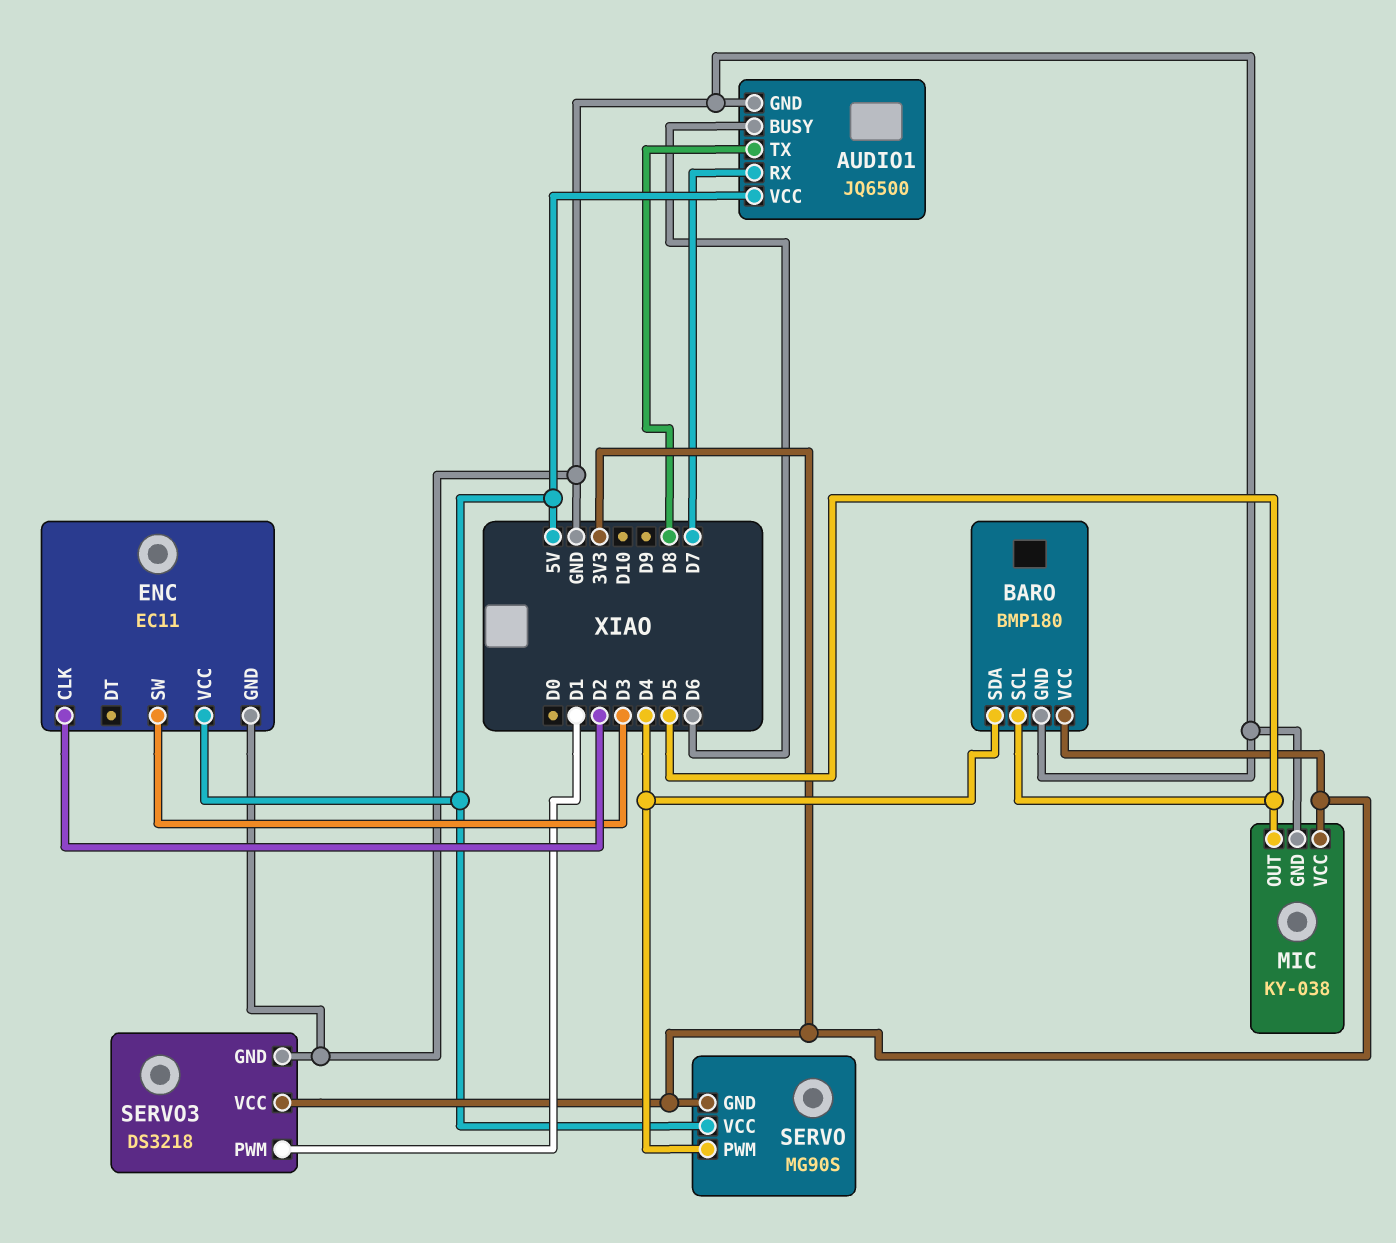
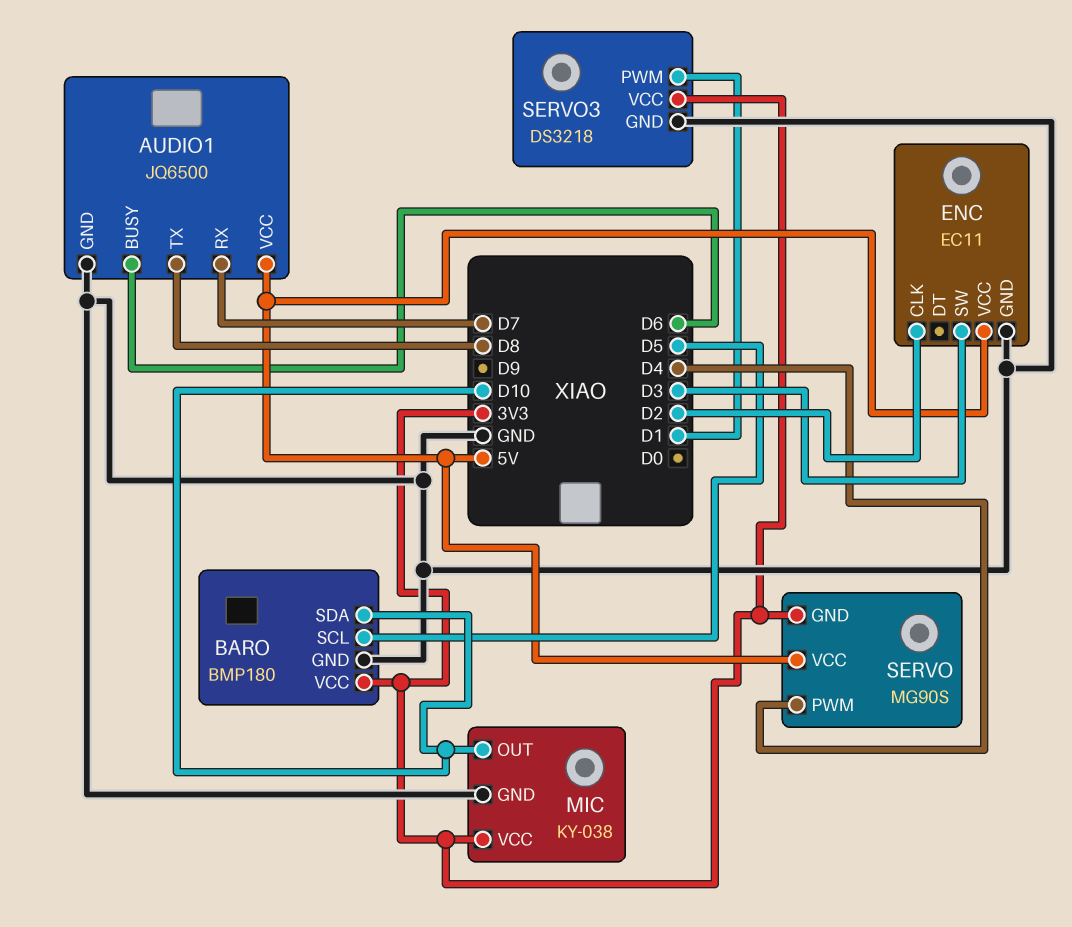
BARO pin SDA: D4 -> D10
MIC pin OUT: D5 -> D10

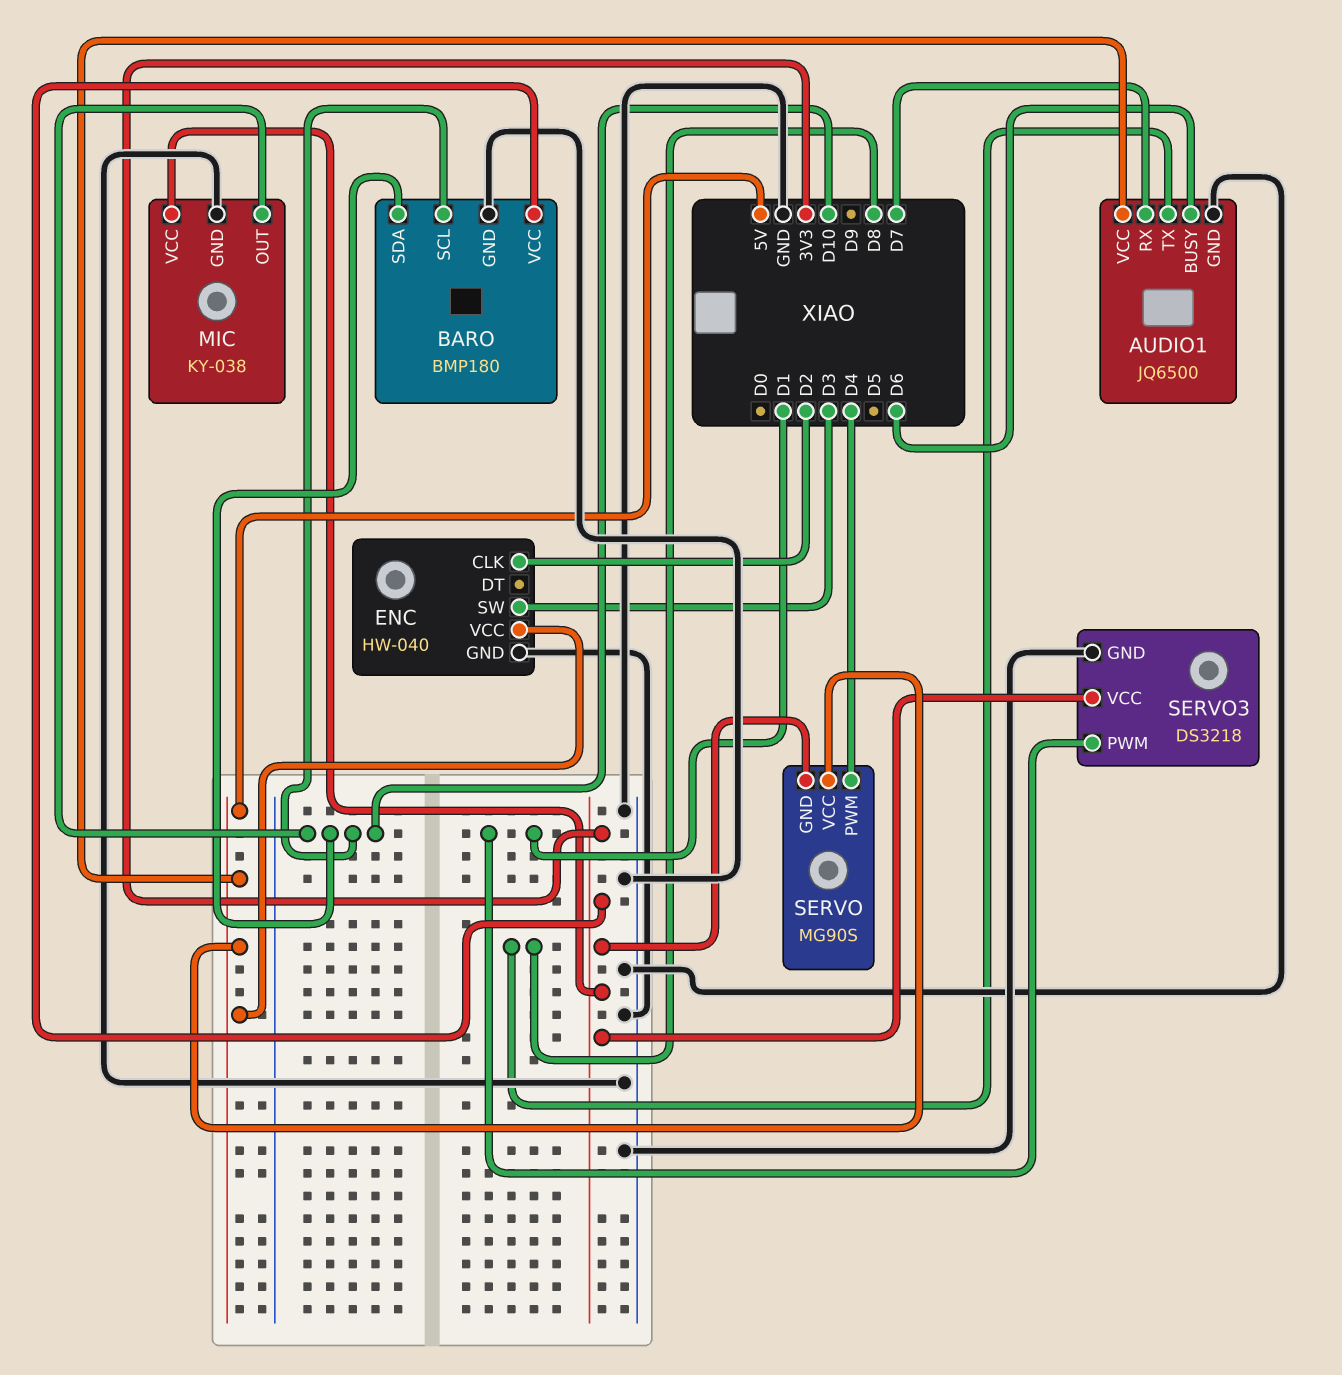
BARO pin SCL: D5 -> D10
ENC: EC11 -> HW-040

